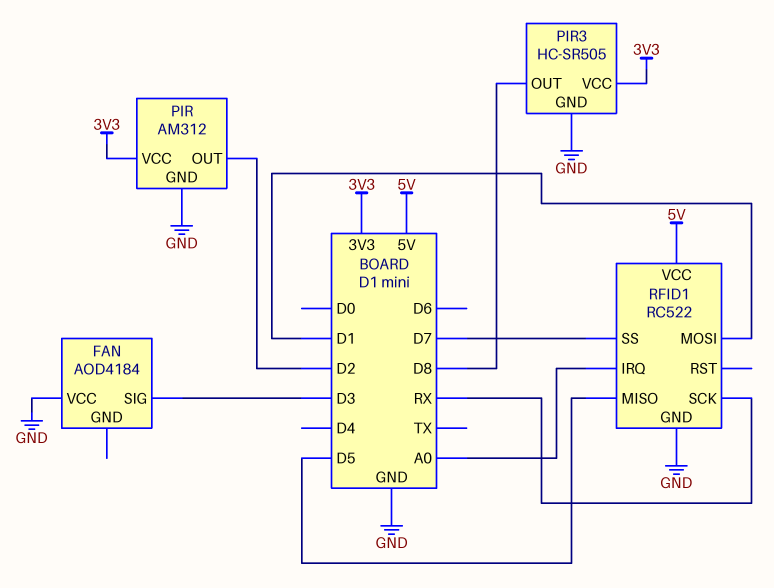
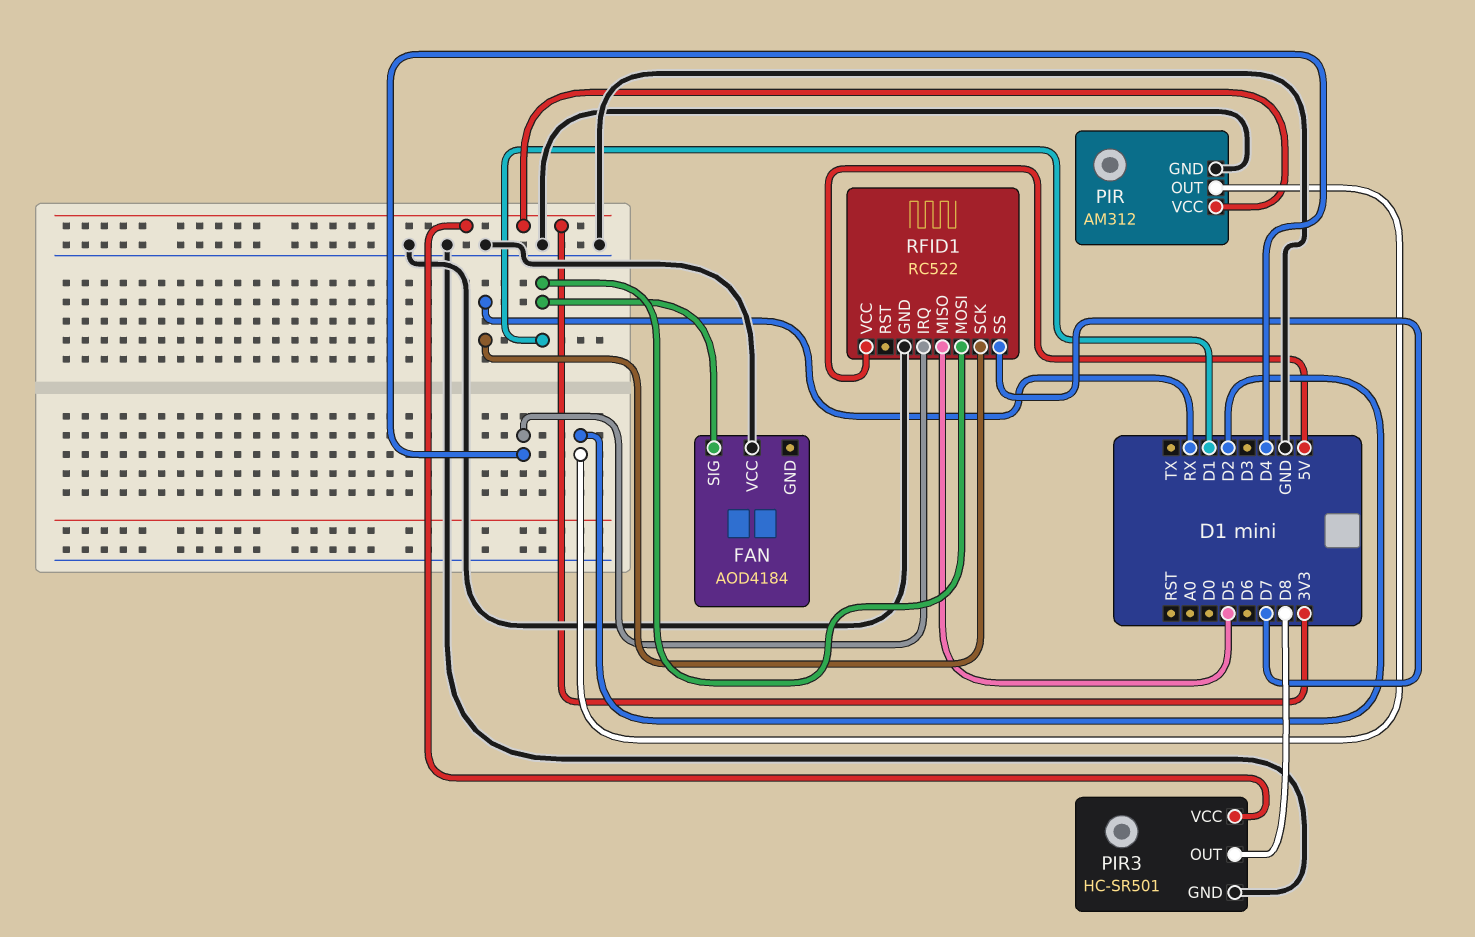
FAN pin SIG: D3 -> D1
PIR3: HC-SR505 -> HC-SR501
RFID1 pin IRQ: A0 -> D4

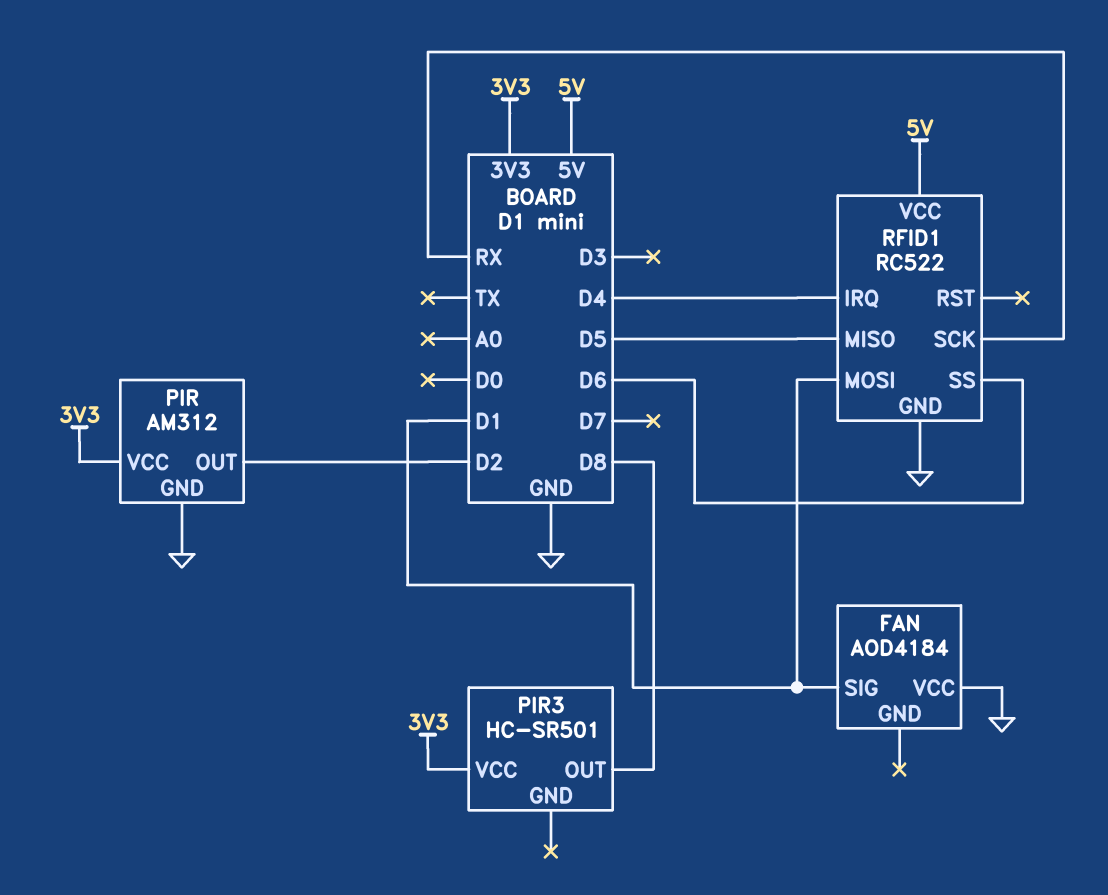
PIR3 pin GND: GND -> none
RFID1 pin SS: D7 -> D6

